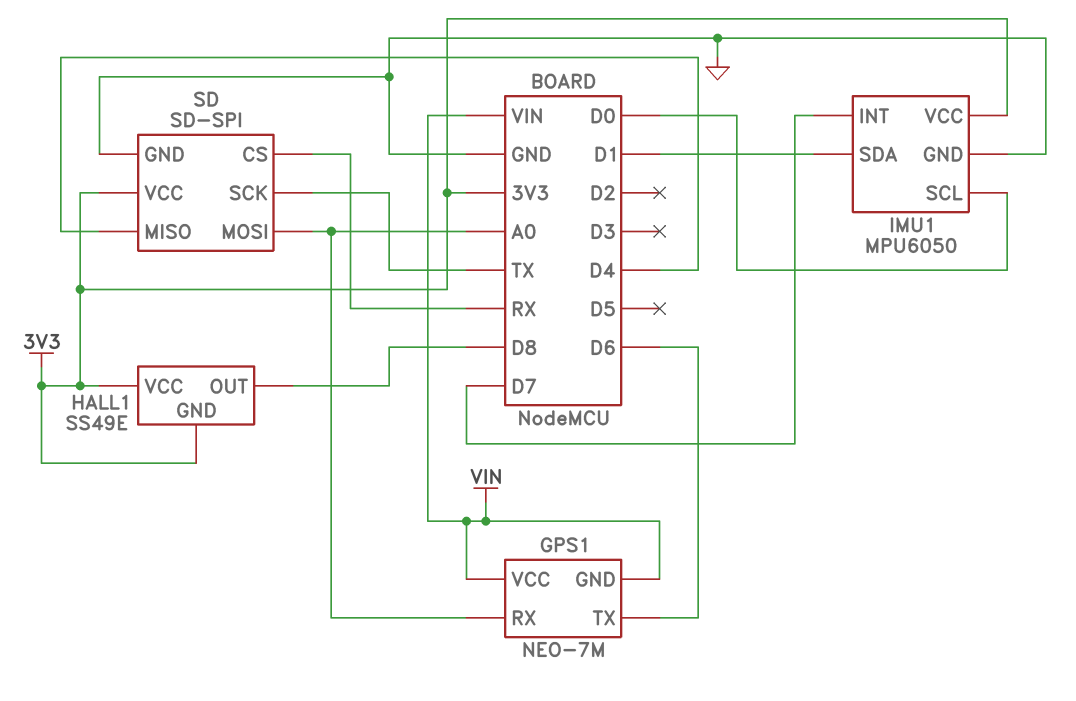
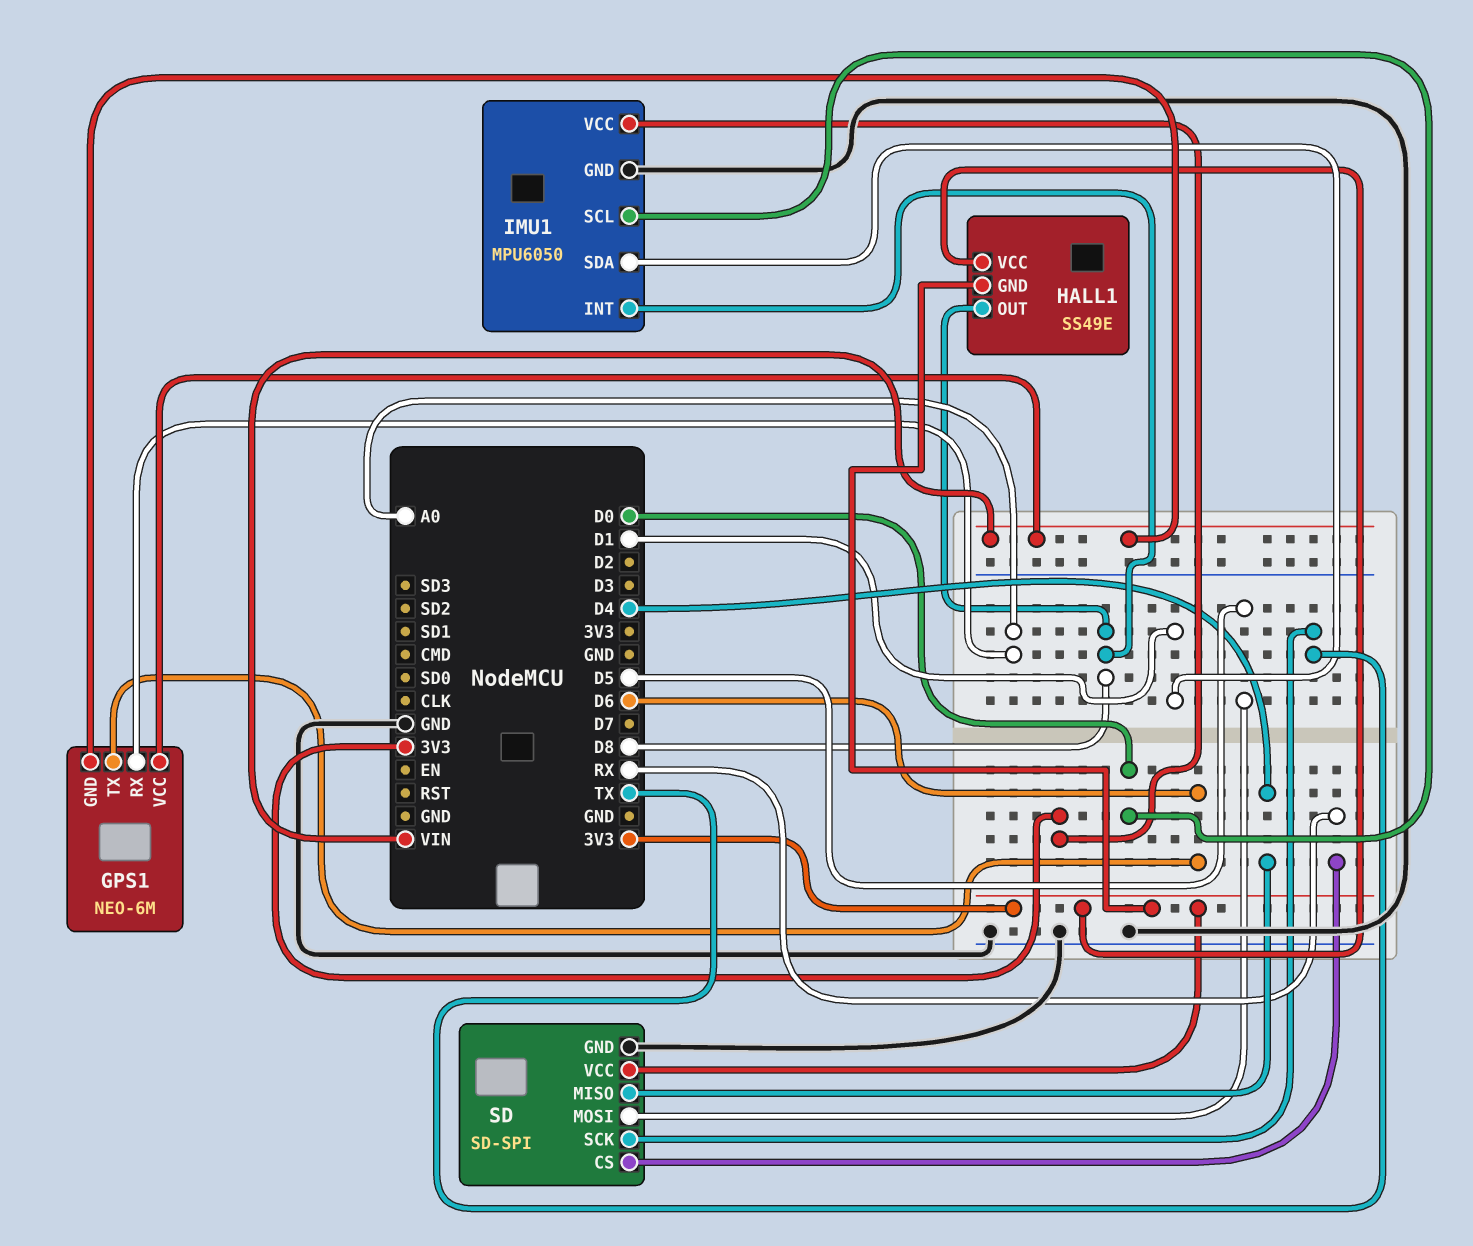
GPS1: NEO-7M -> NEO-6M
IMU1 pin INT: D7 -> D8
SD pin MOSI: A0 -> D5

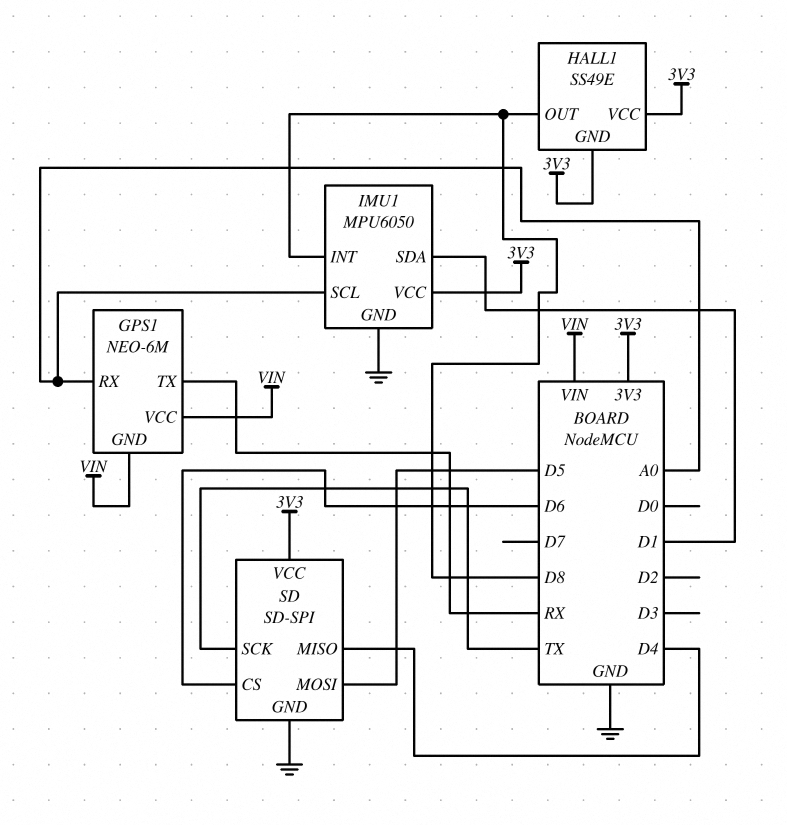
GPS1 pin TX: D6 -> RX
IMU1 pin SCL: D0 -> A0
SD pin CS: RX -> D6

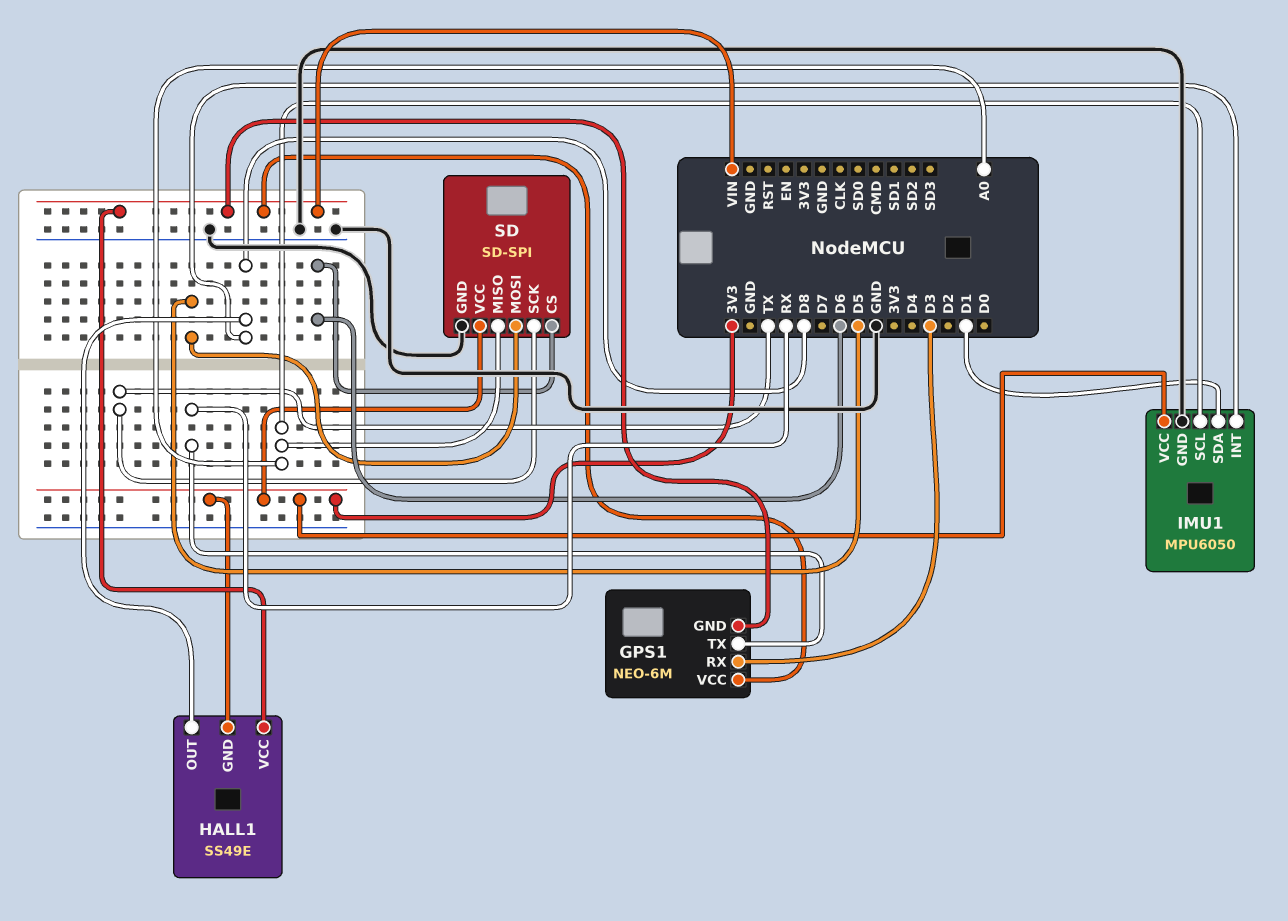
GPS1 pin RX: A0 -> D3
HALL1 pin VCC: 3V3 -> VIN
SD pin MISO: D4 -> A0

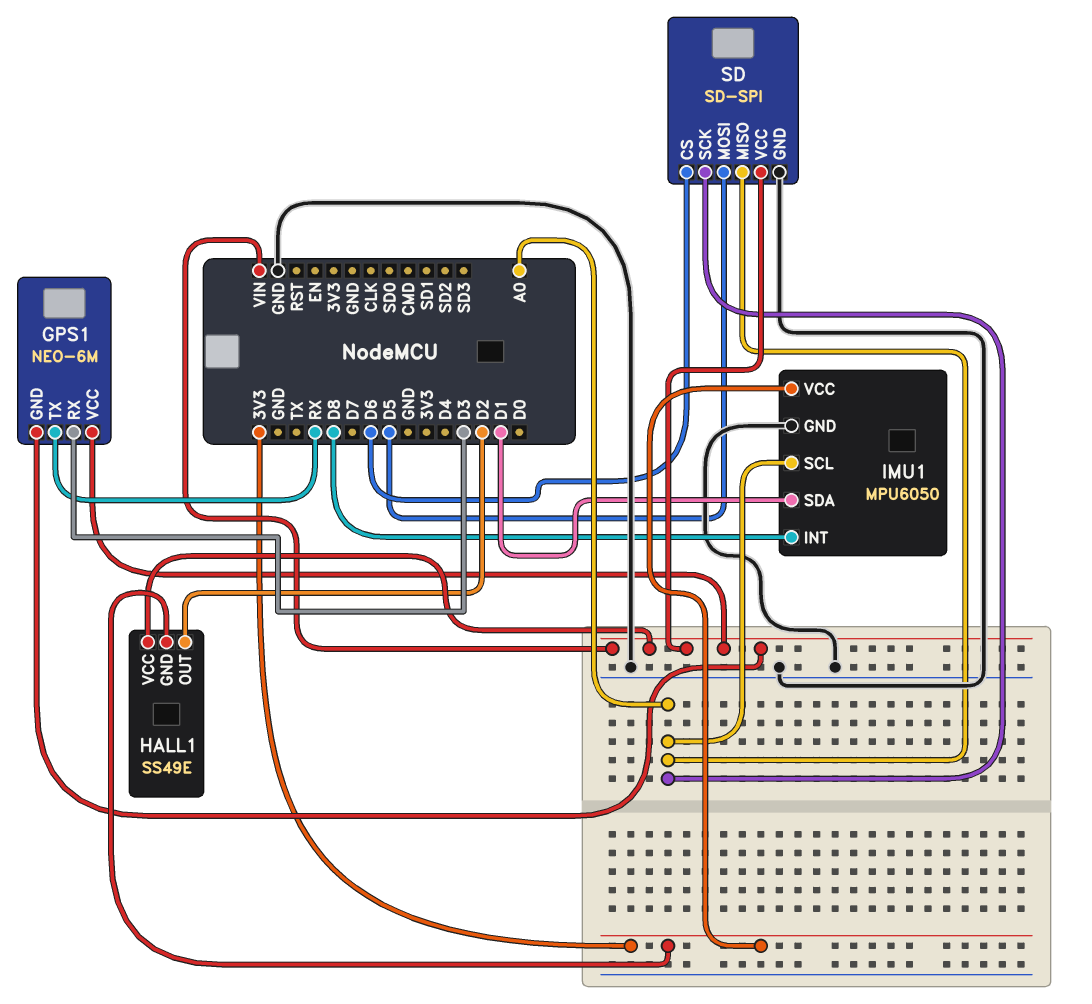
HALL1 pin OUT: D8 -> D2
SD pin SCK: TX -> A0
SD pin VCC: 3V3 -> VIN

